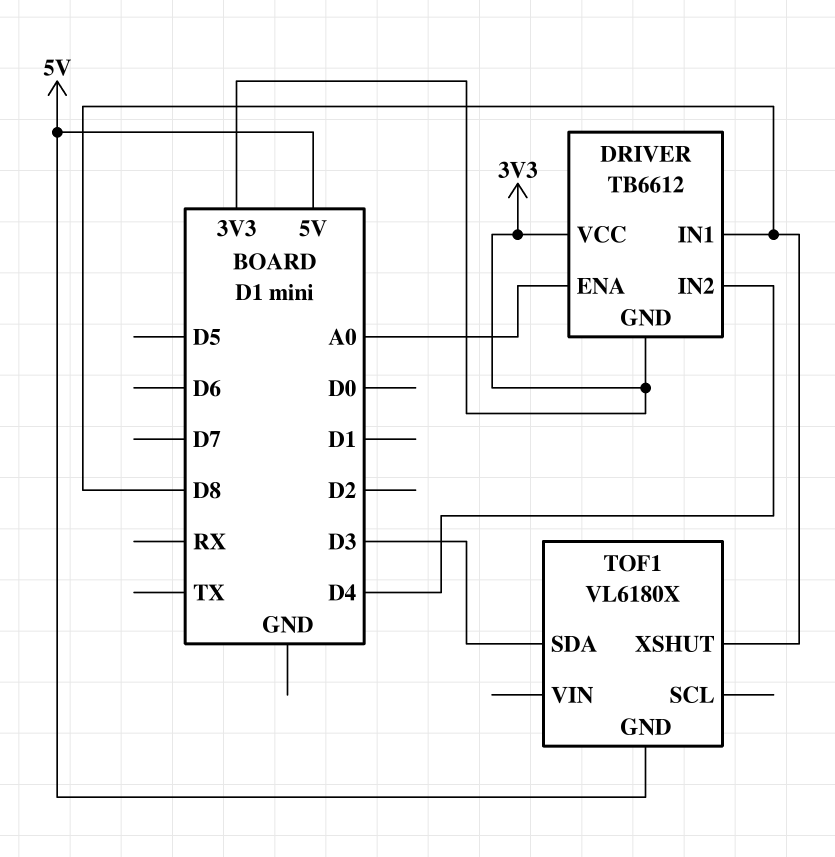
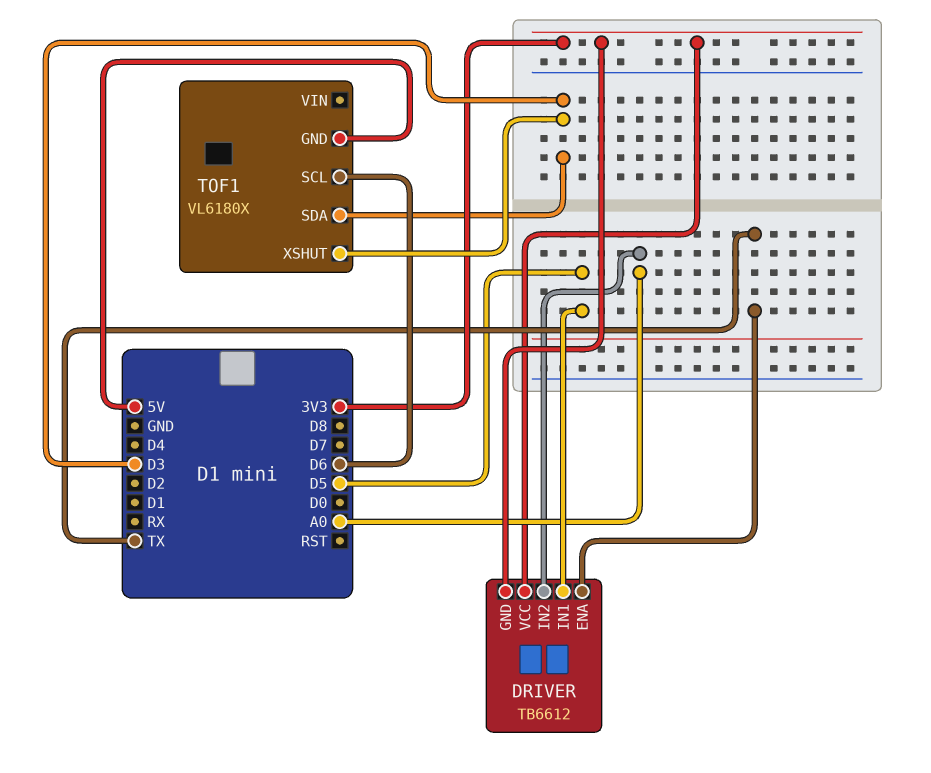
DRIVER pin ENA: A0 -> TX
DRIVER pin IN1: D8 -> D5
DRIVER pin IN2: D4 -> A0
TOF1 pin SCL: none -> D6
TOF1 pin XSHUT: D8 -> D3

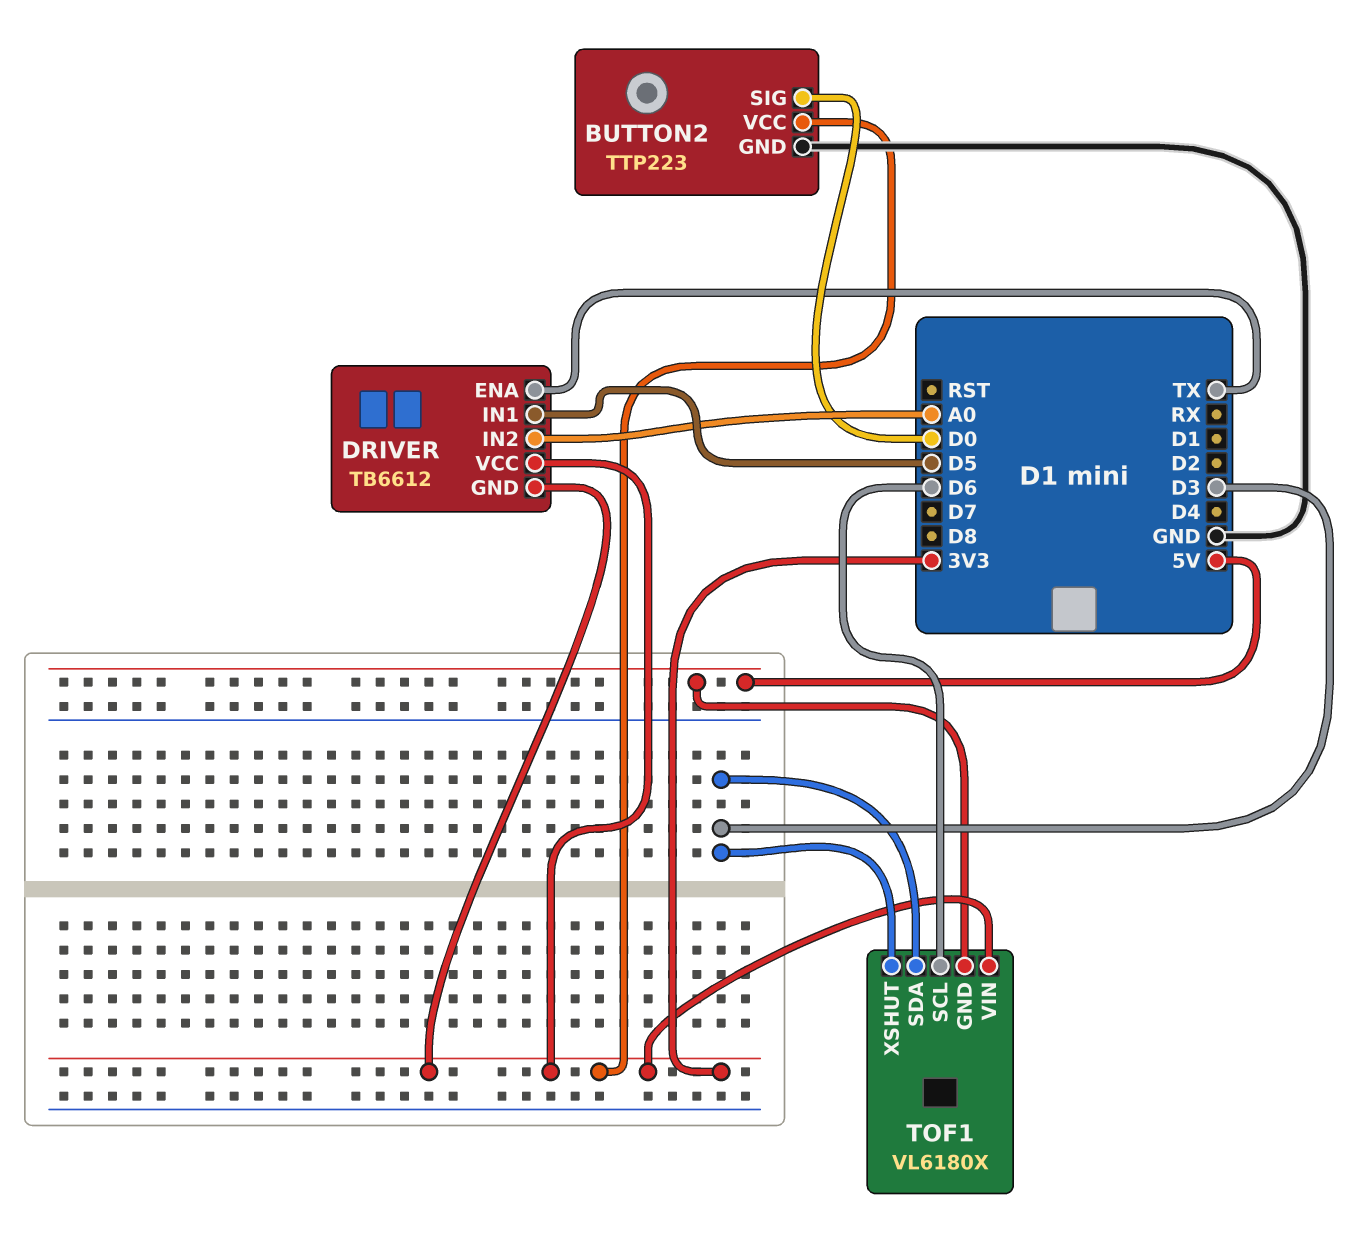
BUTTON2: none -> TTP223
BUTTON2 pin GND: none -> GND
BUTTON2 pin SIG: none -> D0
BUTTON2 pin VCC: none -> 3V3
TOF1 pin VIN: none -> 3V3

